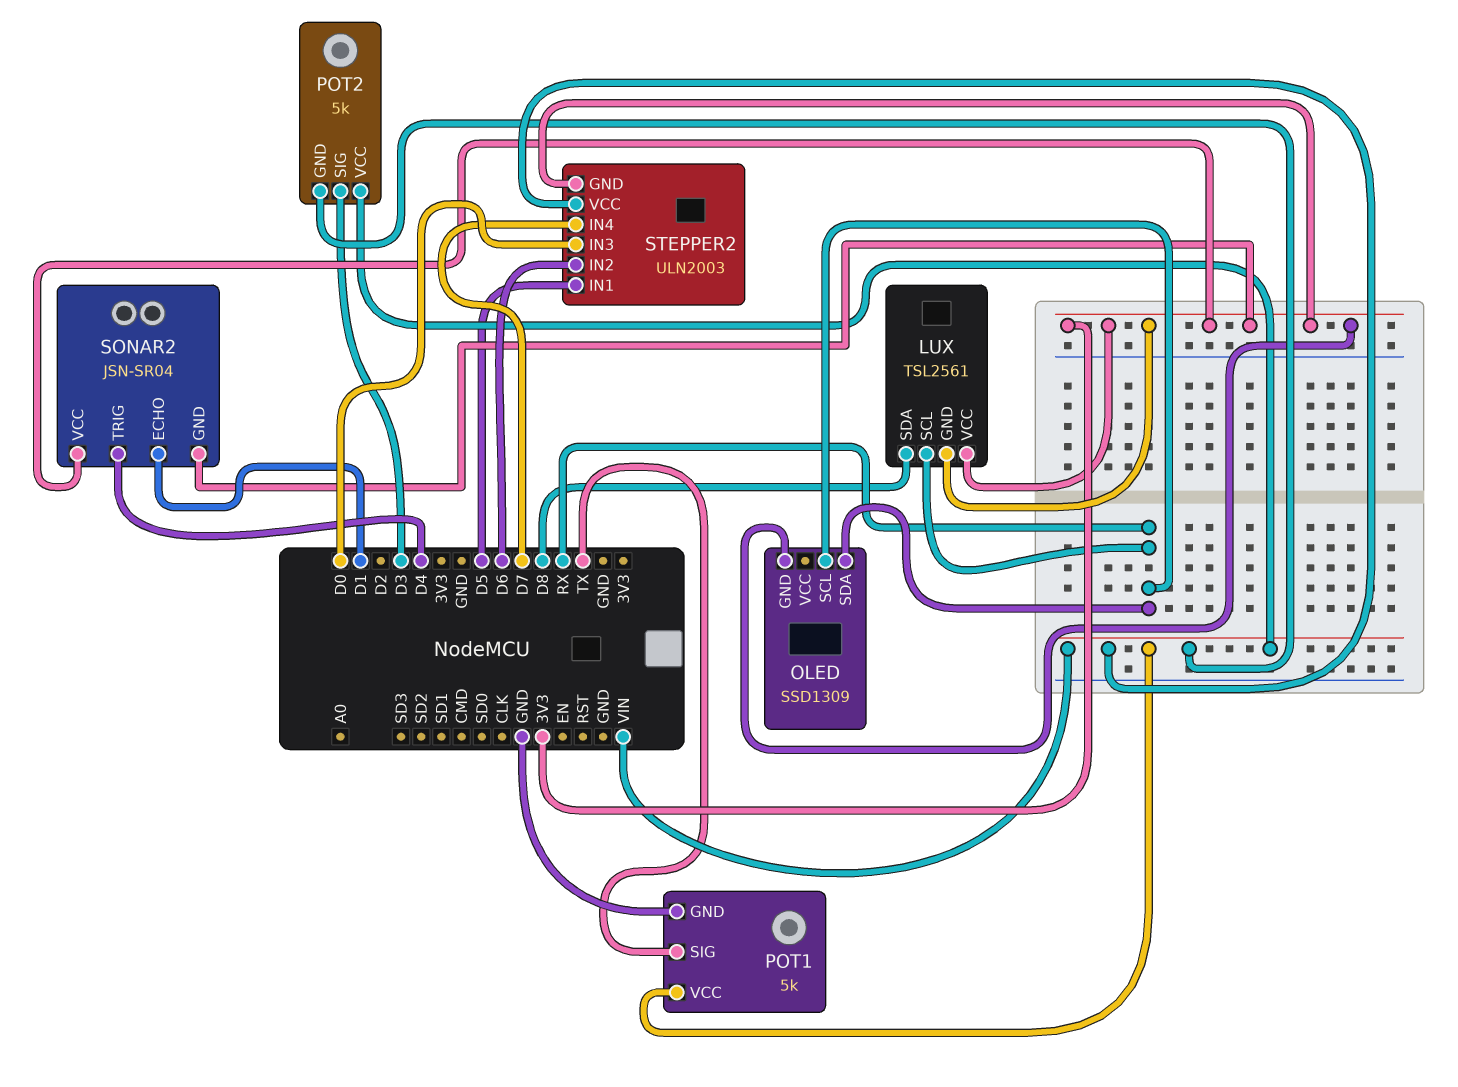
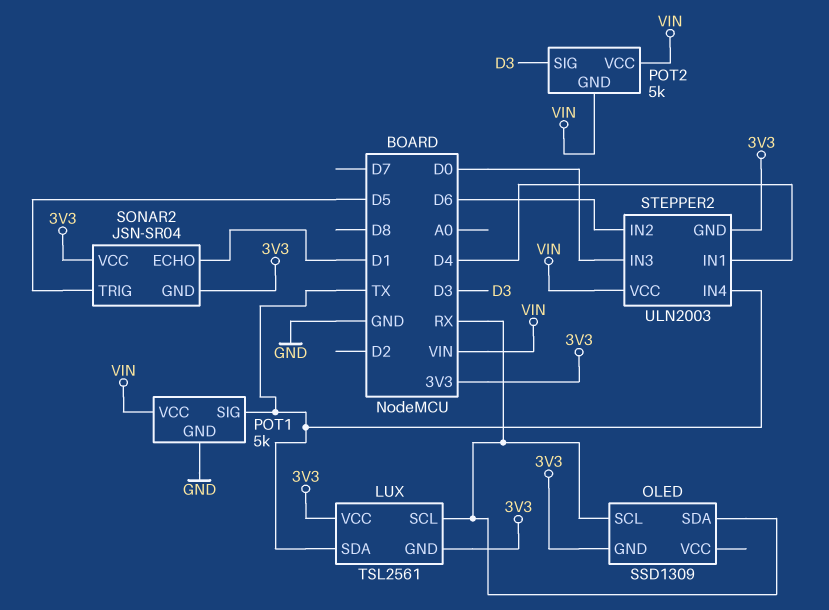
LUX pin SDA: D8 -> TX
SONAR2 pin TRIG: D4 -> D5
STEPPER2 pin IN1: D5 -> D4
STEPPER2 pin IN4: D7 -> TX

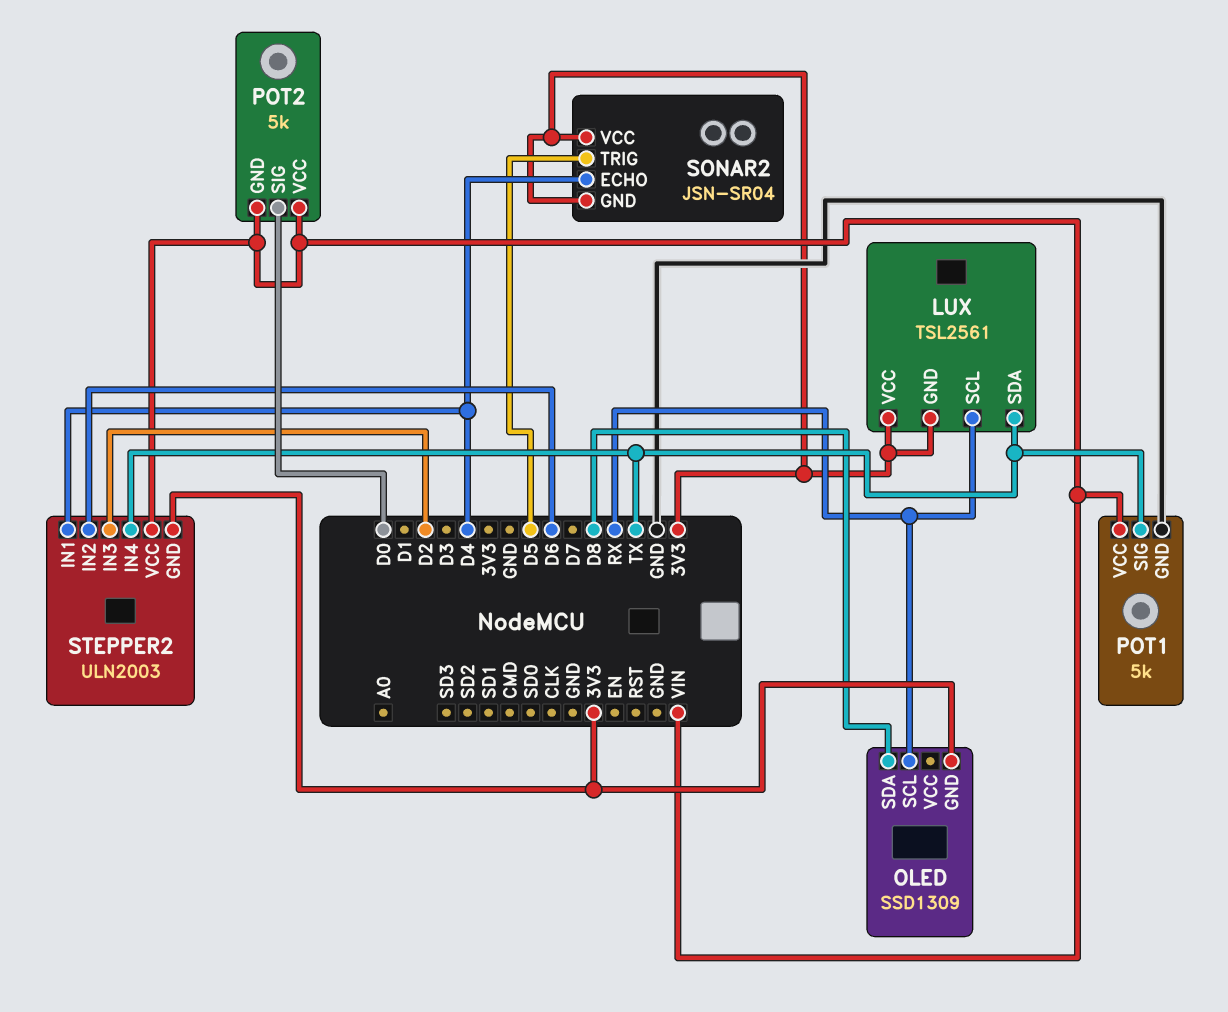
OLED pin SDA: RX -> D8
POT2 pin SIG: D3 -> D0
SONAR2 pin ECHO: D1 -> D4
STEPPER2 pin IN3: D0 -> D2

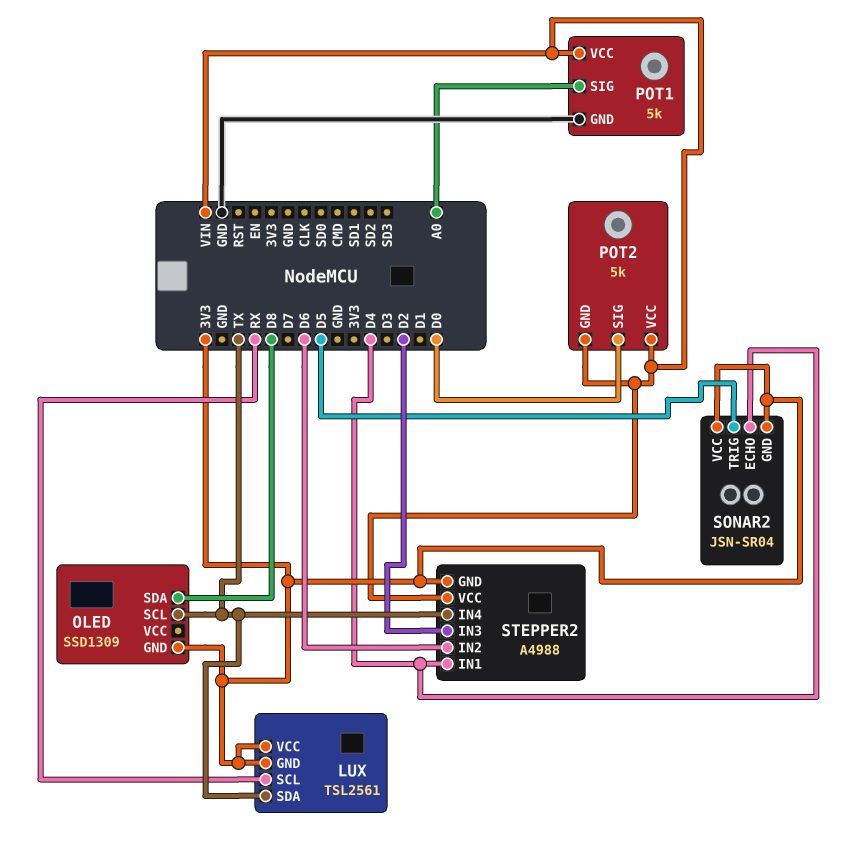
OLED pin SCL: RX -> TX
POT1 pin SIG: TX -> A0
STEPPER2: ULN2003 -> A4988

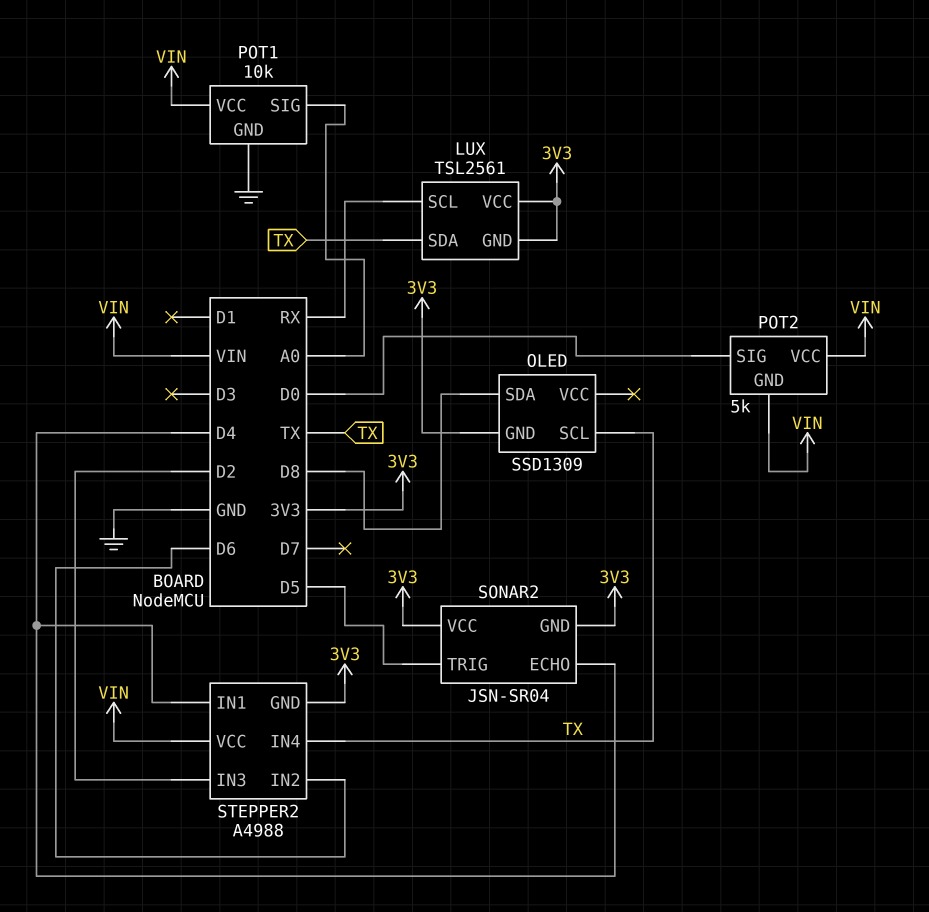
POT1: 5k -> 10k

